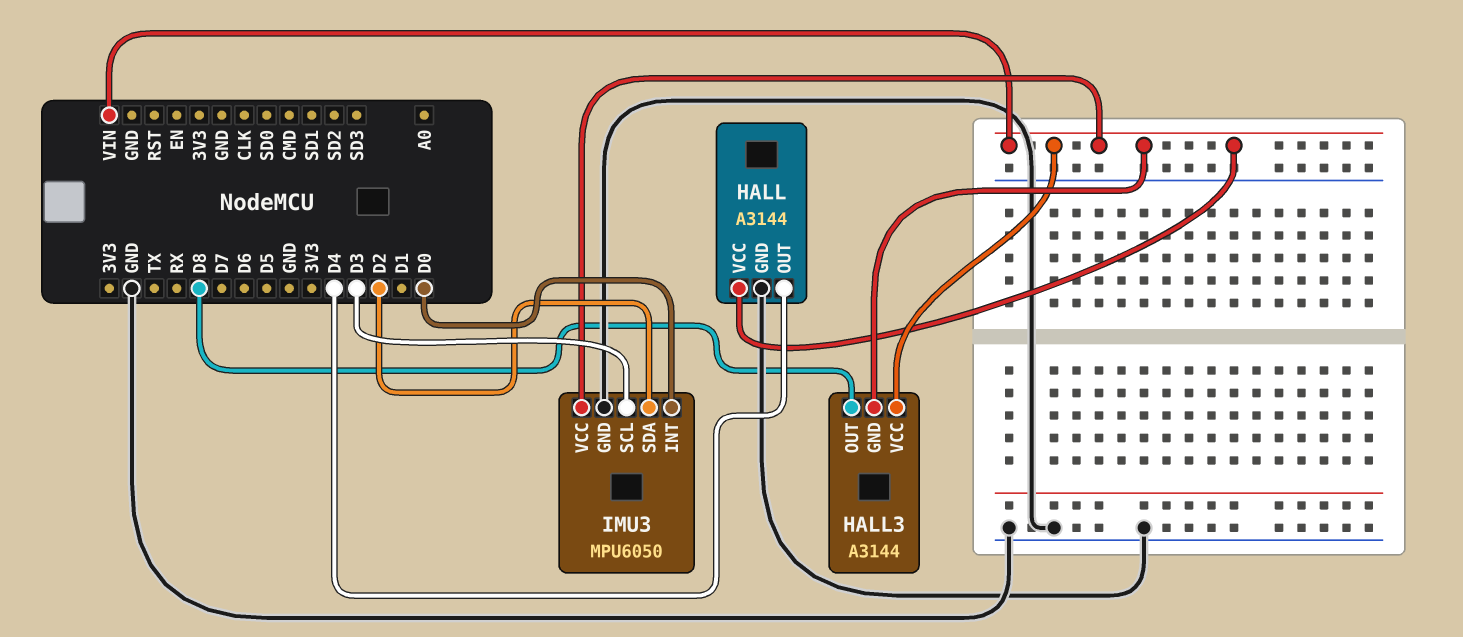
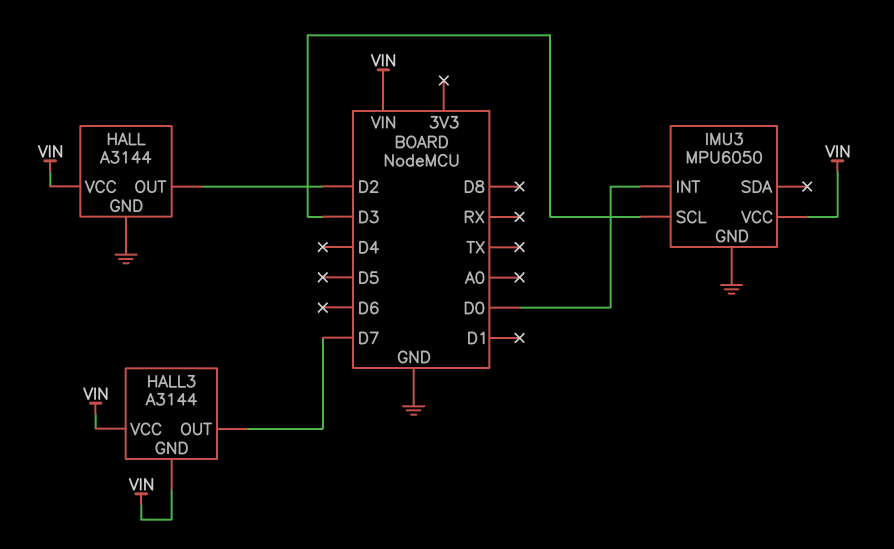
HALL pin OUT: D4 -> D2
HALL3 pin OUT: D8 -> D7
IMU3 pin SDA: D2 -> none

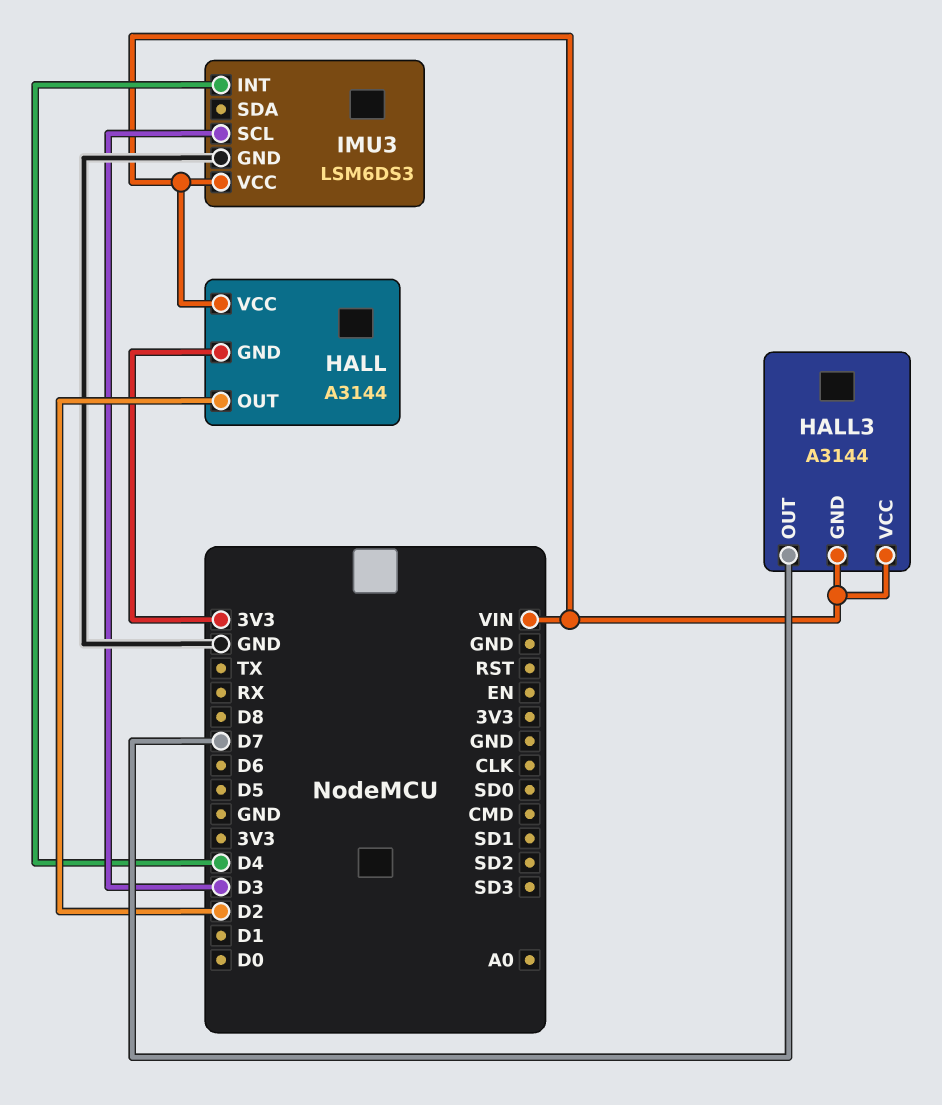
HALL pin GND: GND -> 3V3
IMU3: MPU6050 -> LSM6DS3
IMU3 pin INT: D0 -> D4

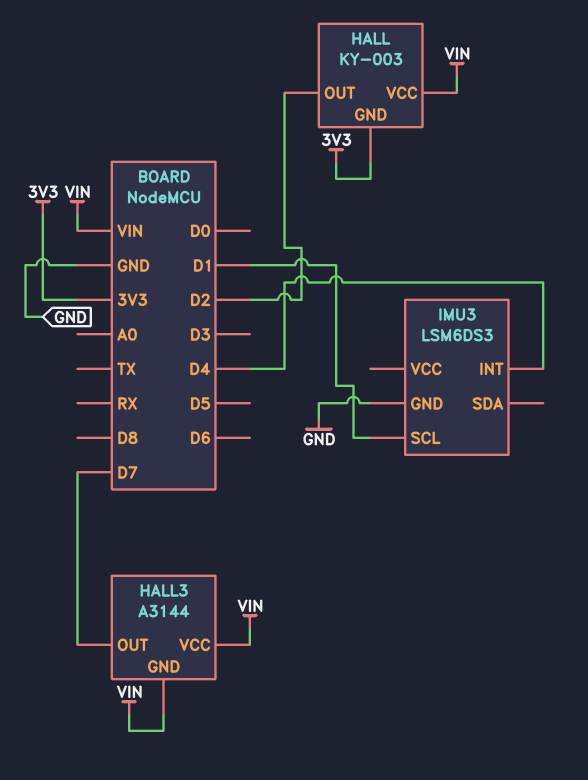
HALL: A3144 -> KY-003
IMU3 pin SCL: D3 -> D1
IMU3 pin VCC: VIN -> none

